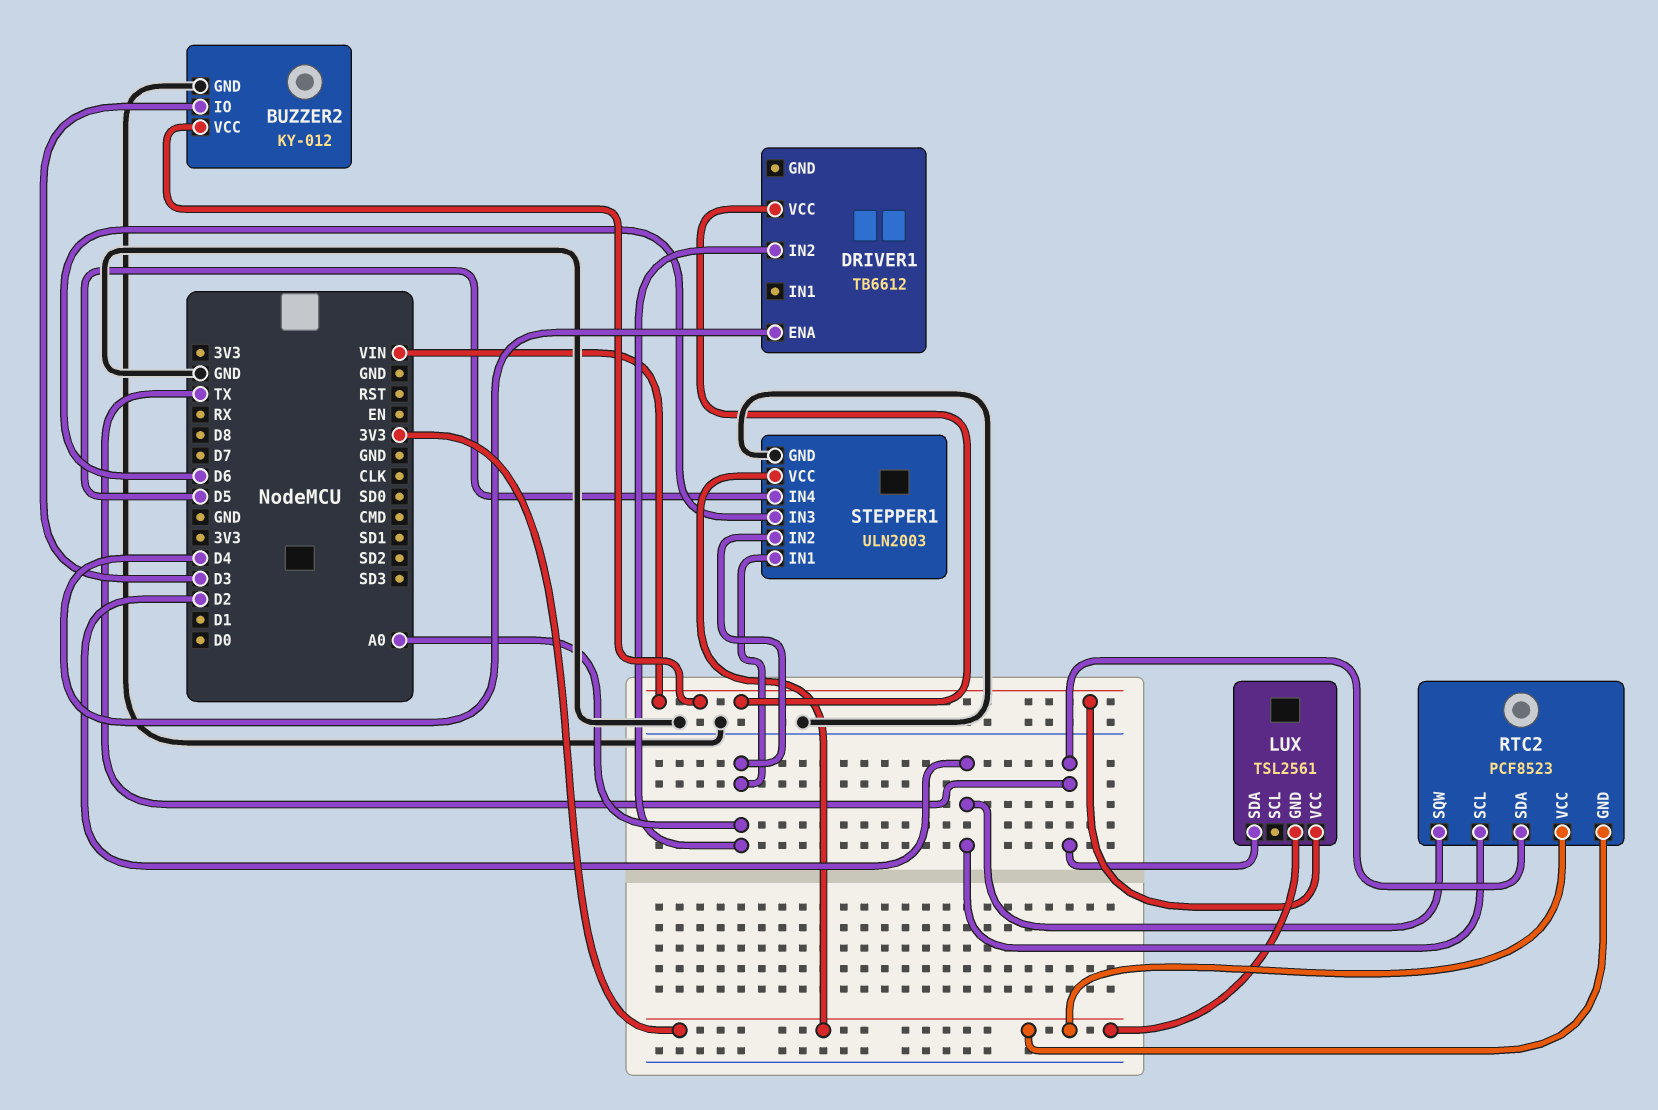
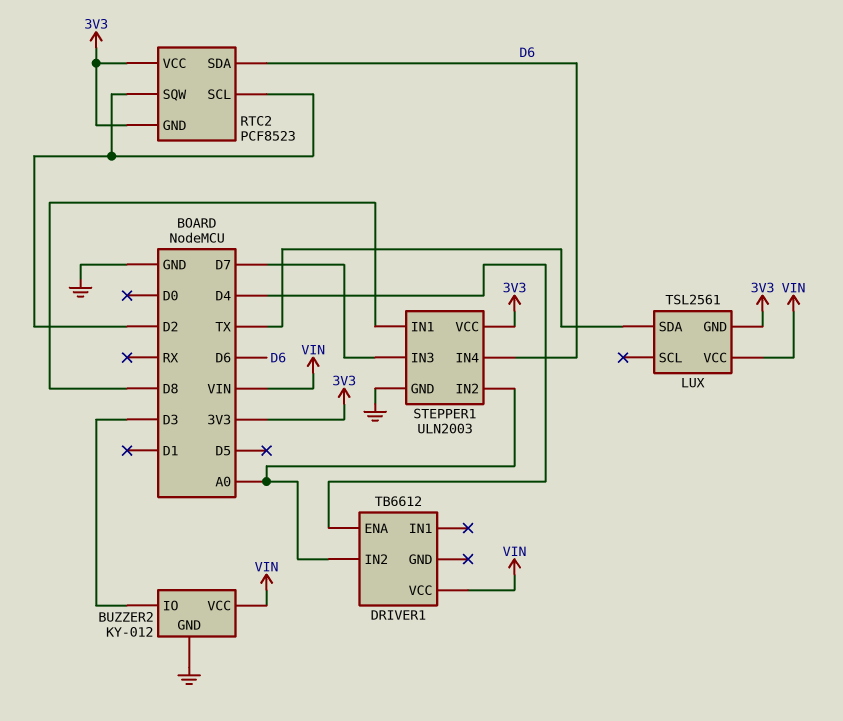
RTC2 pin SDA: TX -> D6
STEPPER1 pin IN1: A0 -> D8
STEPPER1 pin IN3: D6 -> D7
STEPPER1 pin IN4: D5 -> D6

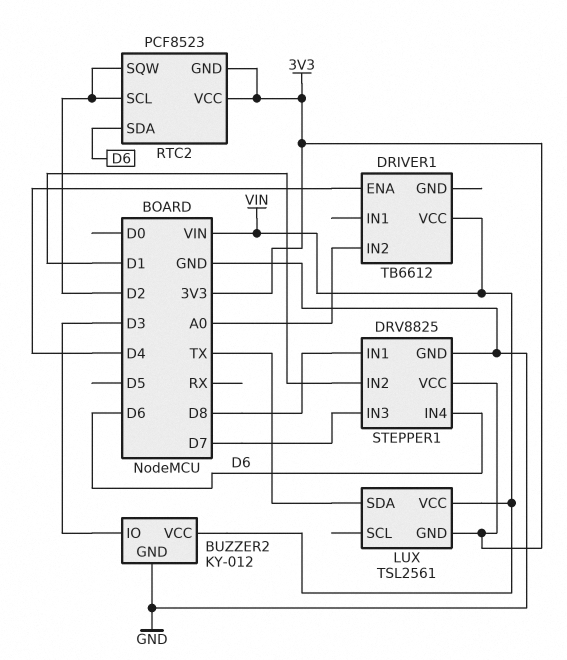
STEPPER1: ULN2003 -> DRV8825
STEPPER1 pin IN2: A0 -> D1

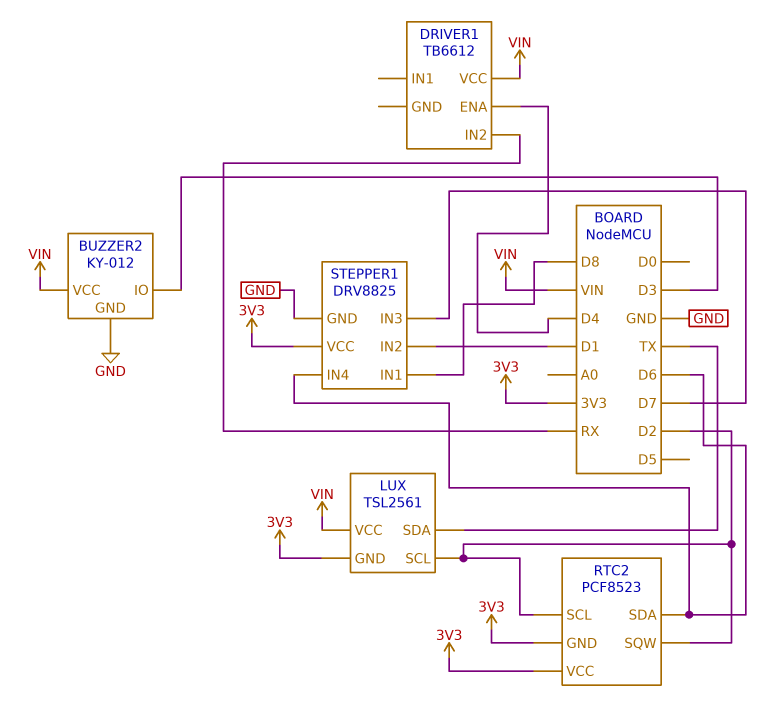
DRIVER1 pin IN2: A0 -> RX
LUX pin SCL: none -> D2

